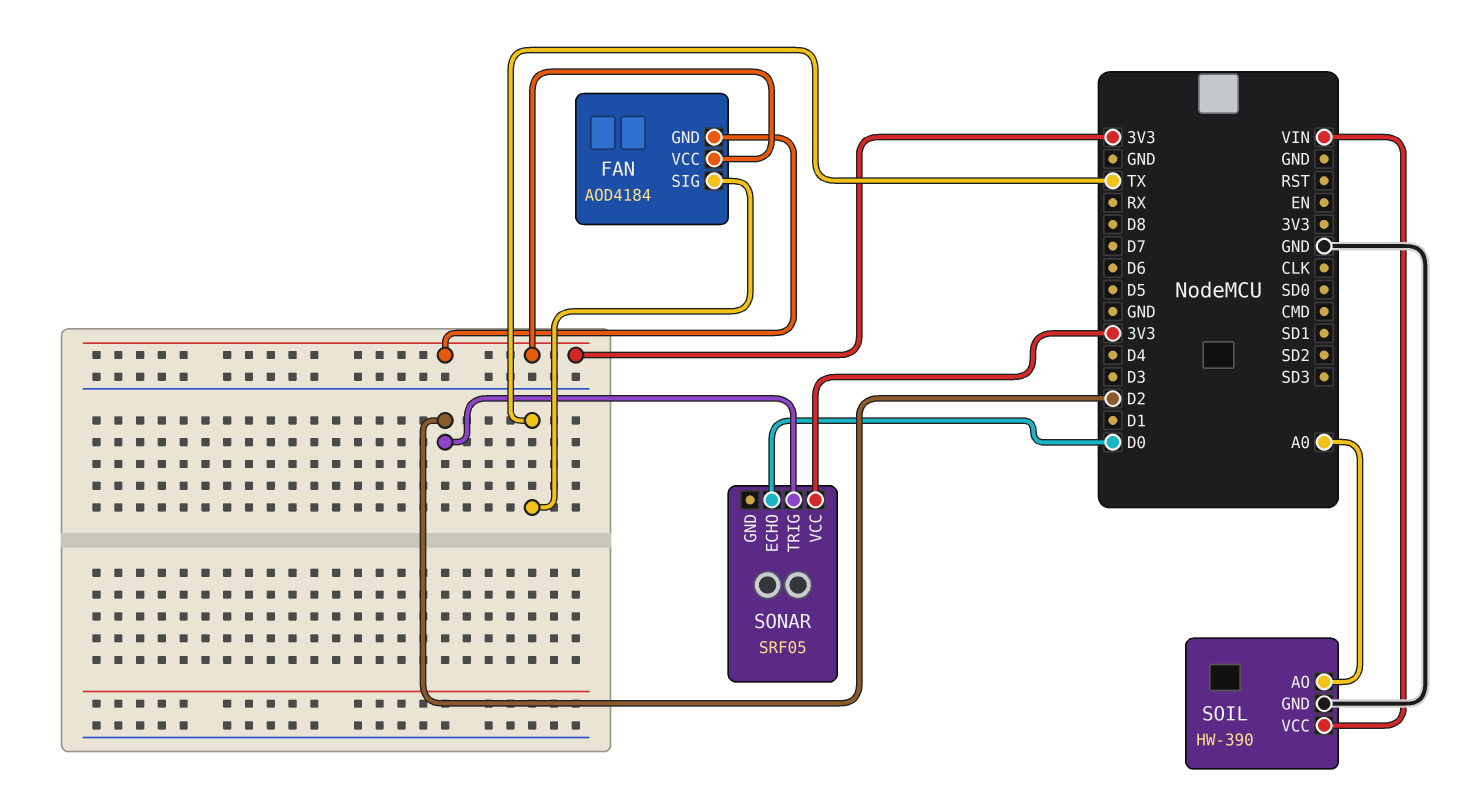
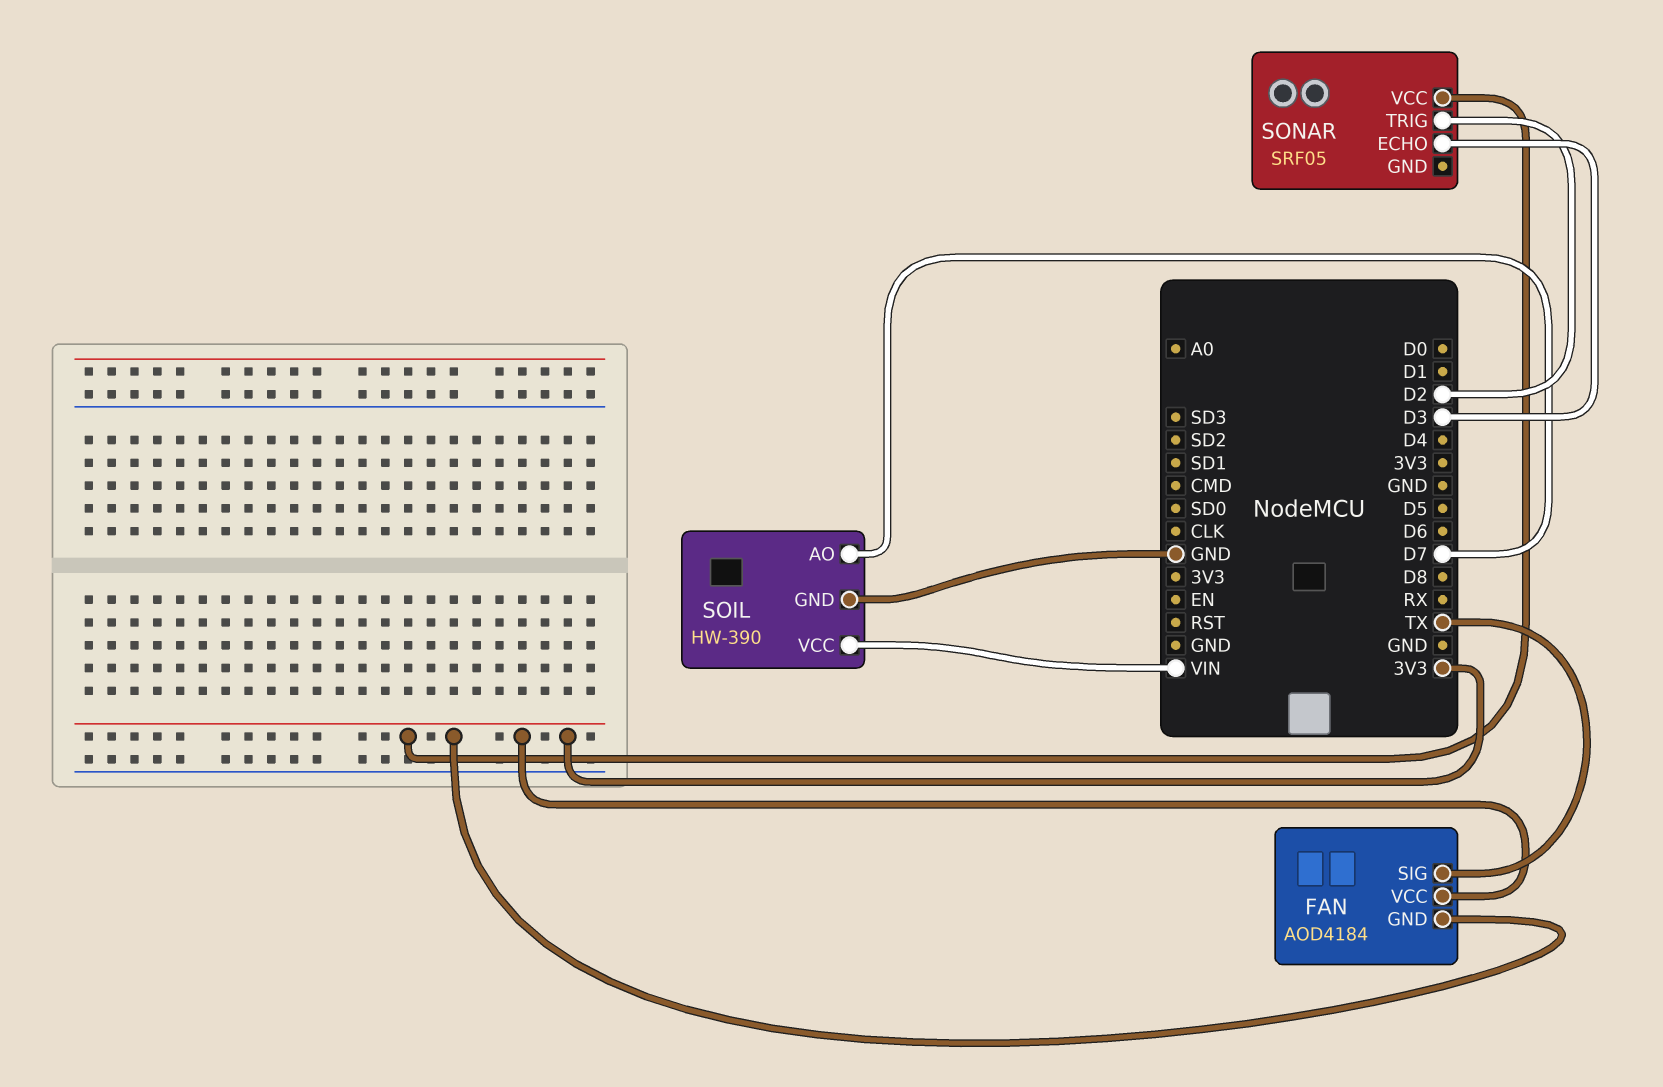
SOIL pin AO: A0 -> D7
SONAR pin ECHO: D0 -> D3

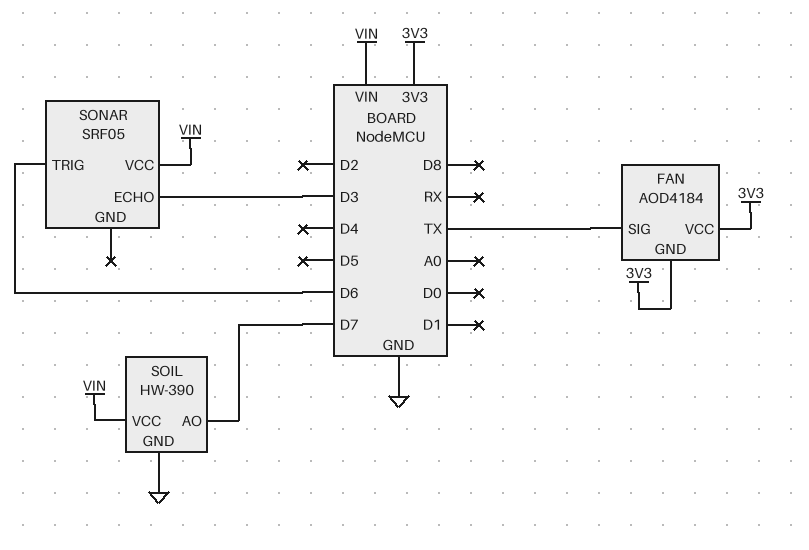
SONAR pin TRIG: D2 -> D6
SONAR pin VCC: 3V3 -> VIN

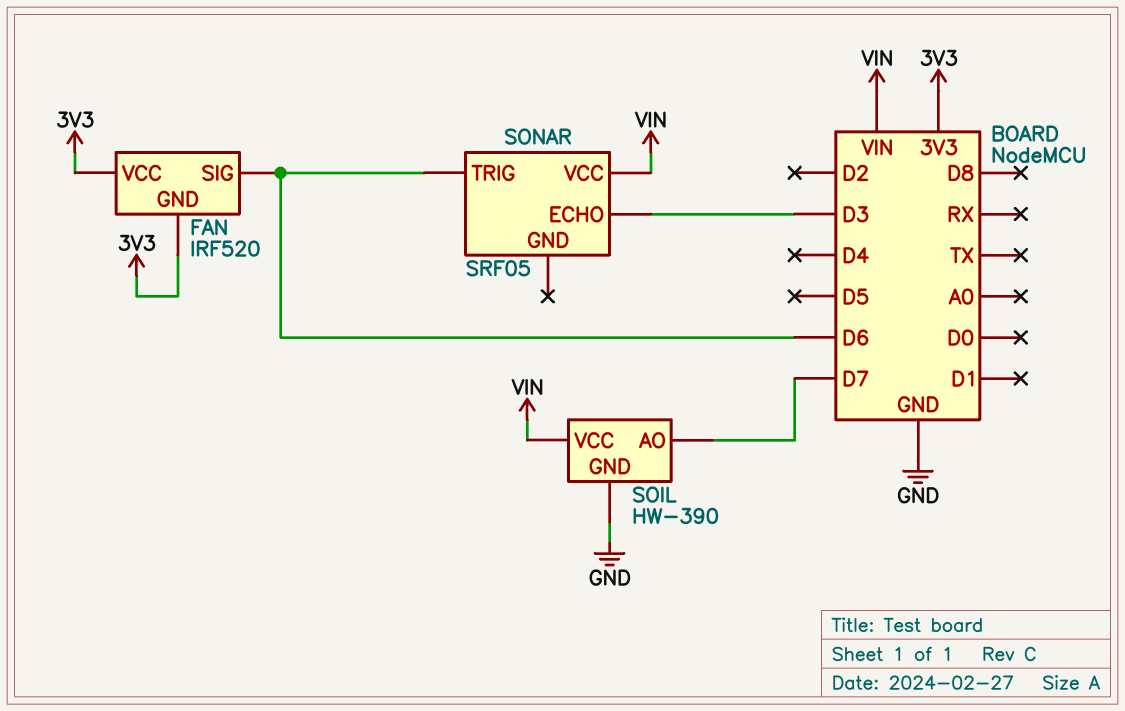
FAN: AOD4184 -> IRF520
FAN pin SIG: TX -> D6

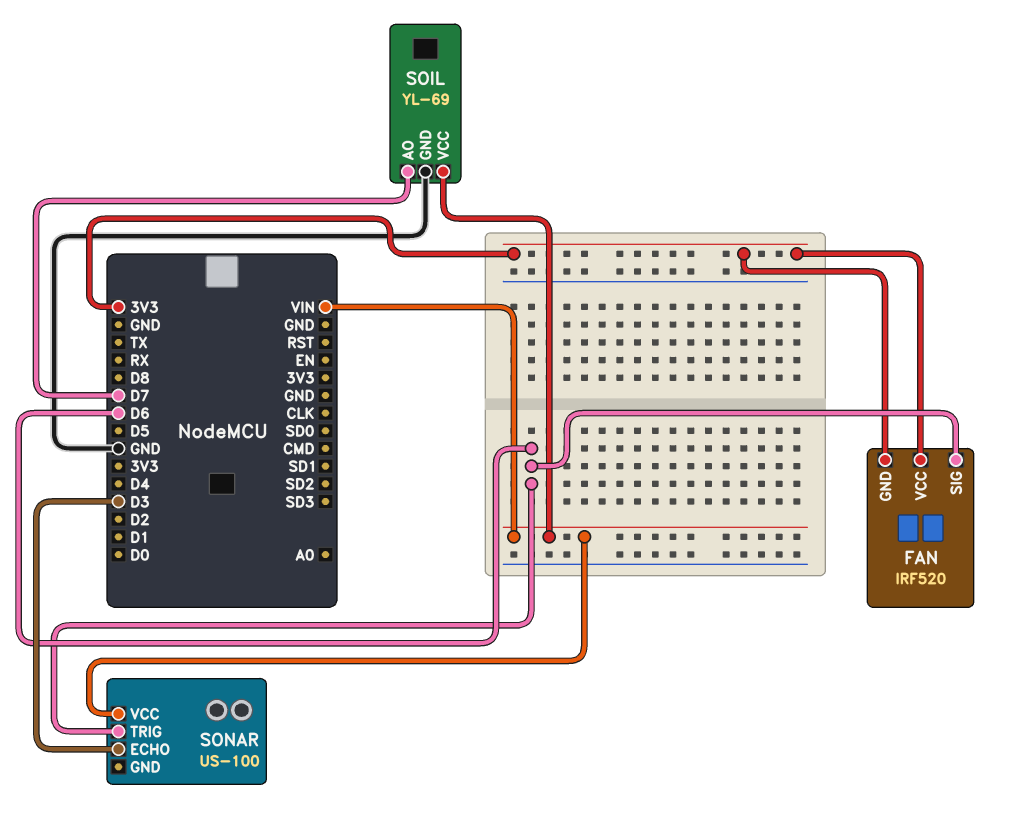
SOIL: HW-390 -> YL-69
SONAR: SRF05 -> US-100

